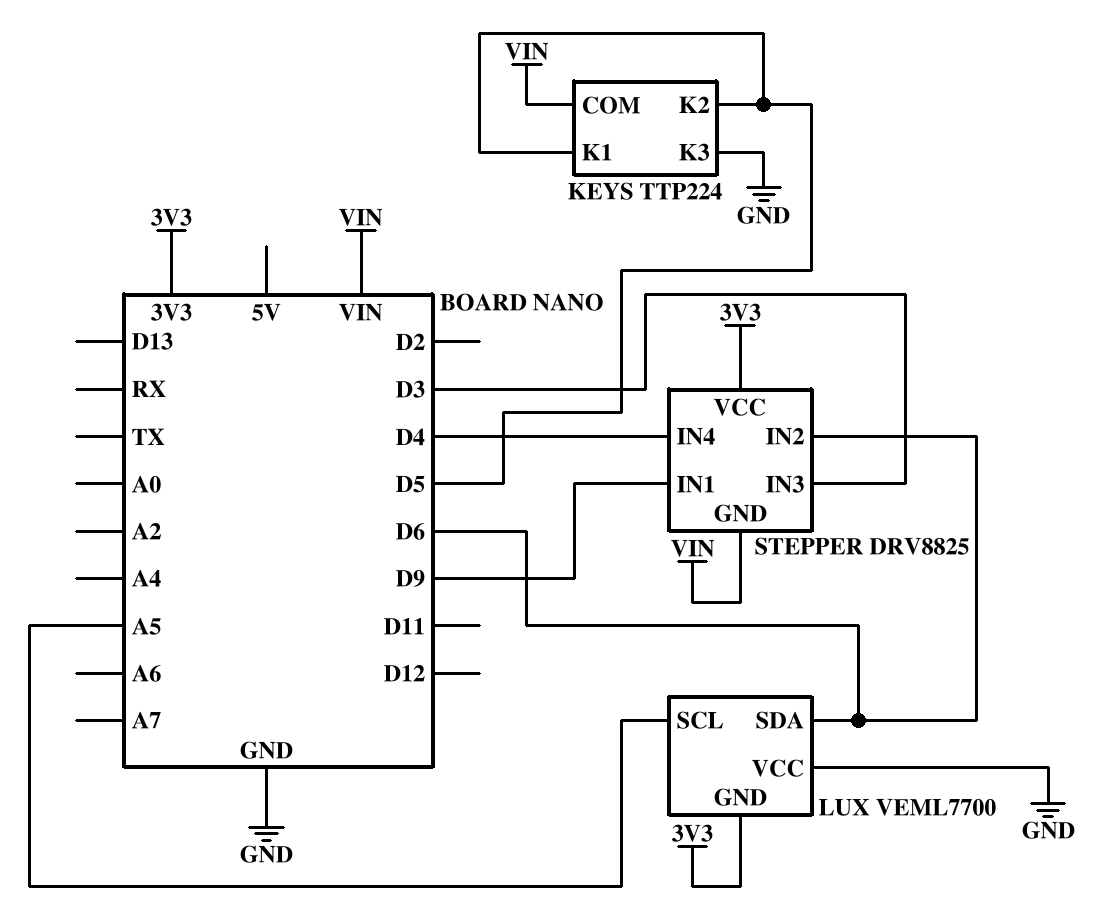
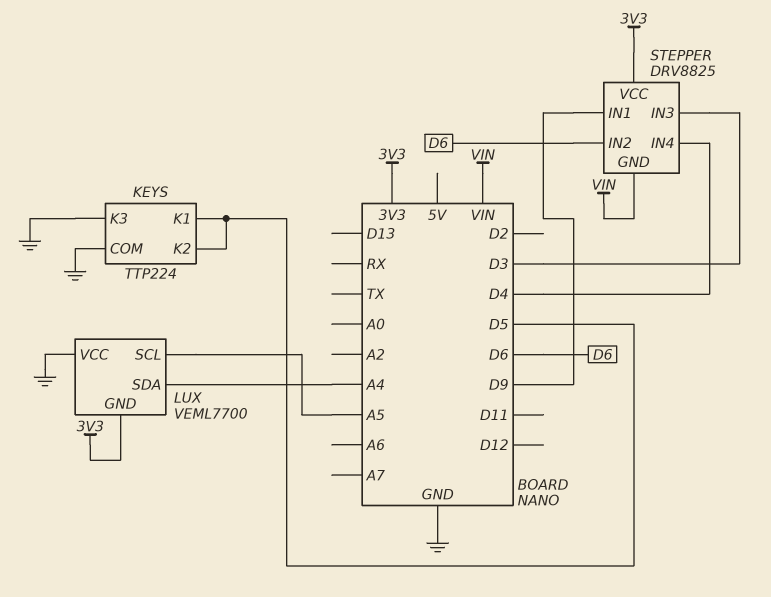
KEYS pin COM: VIN -> GND
LUX pin SDA: D6 -> A4

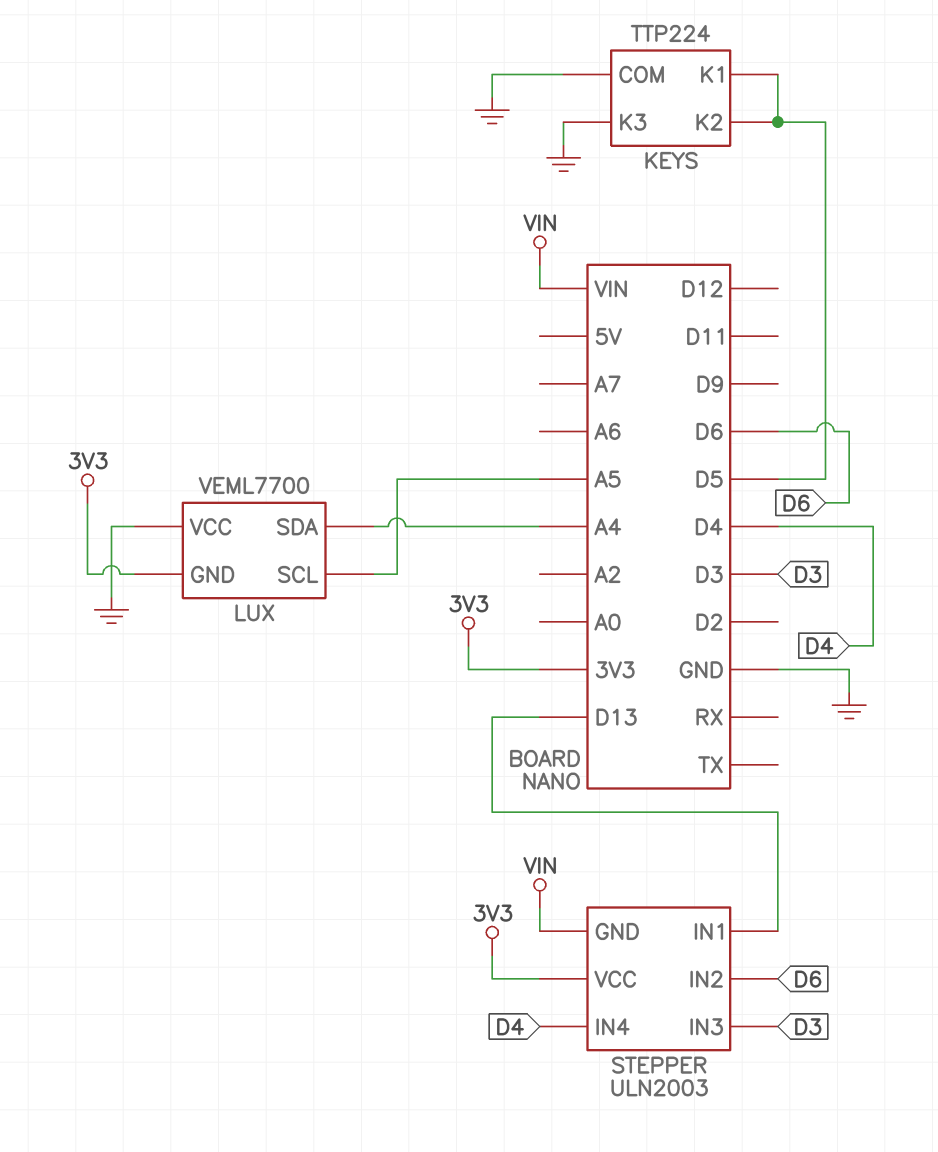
STEPPER: DRV8825 -> ULN2003
STEPPER pin IN1: D9 -> D13

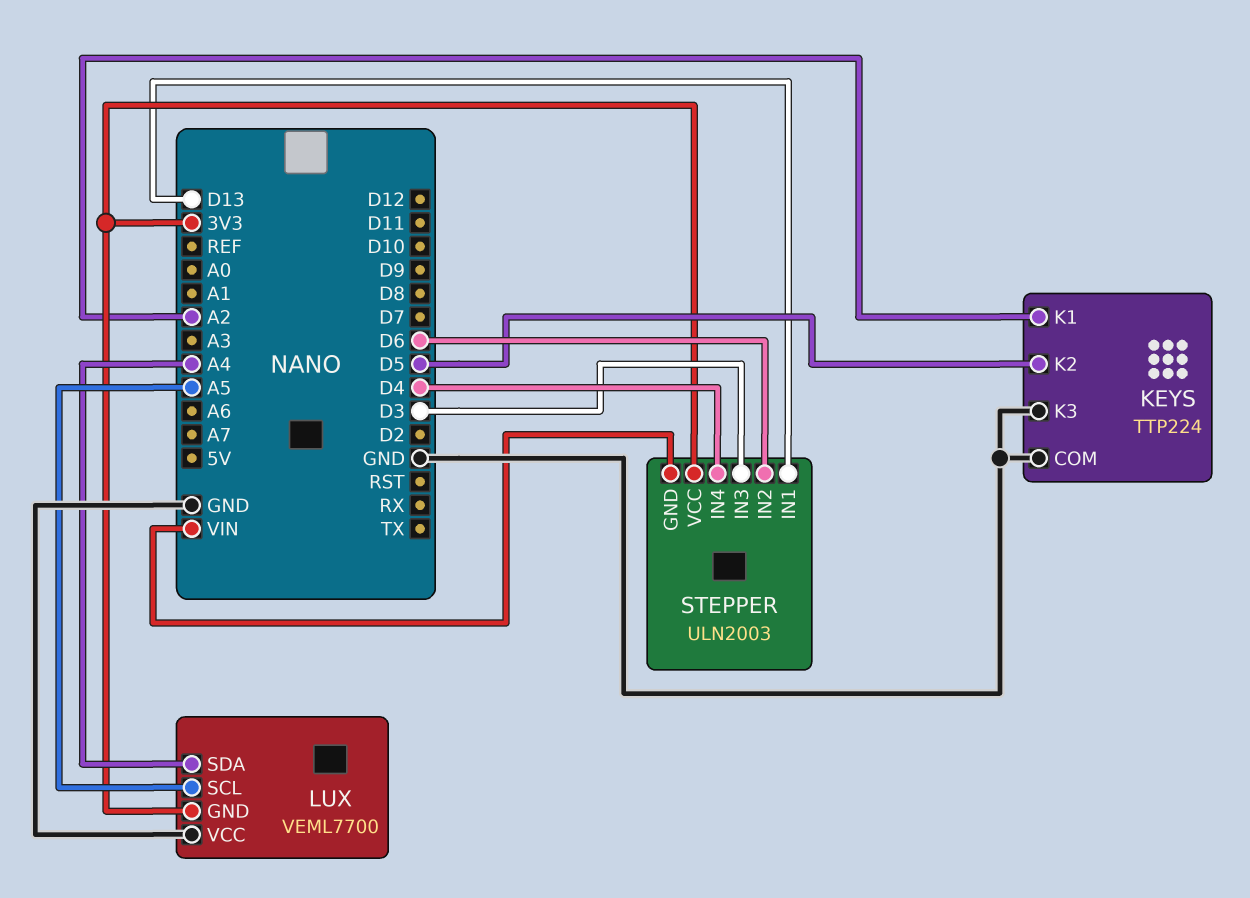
KEYS pin K1: D5 -> A2

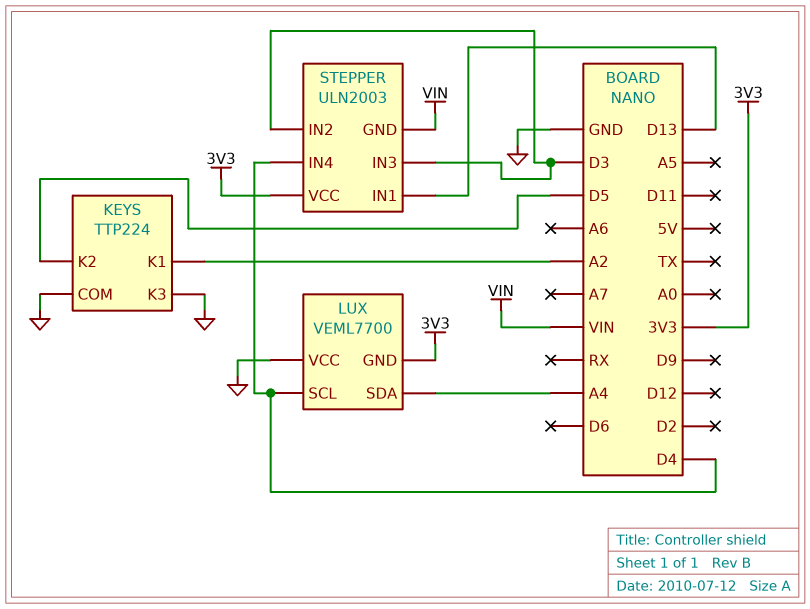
LUX pin SCL: A5 -> D4
STEPPER pin IN2: D6 -> D3

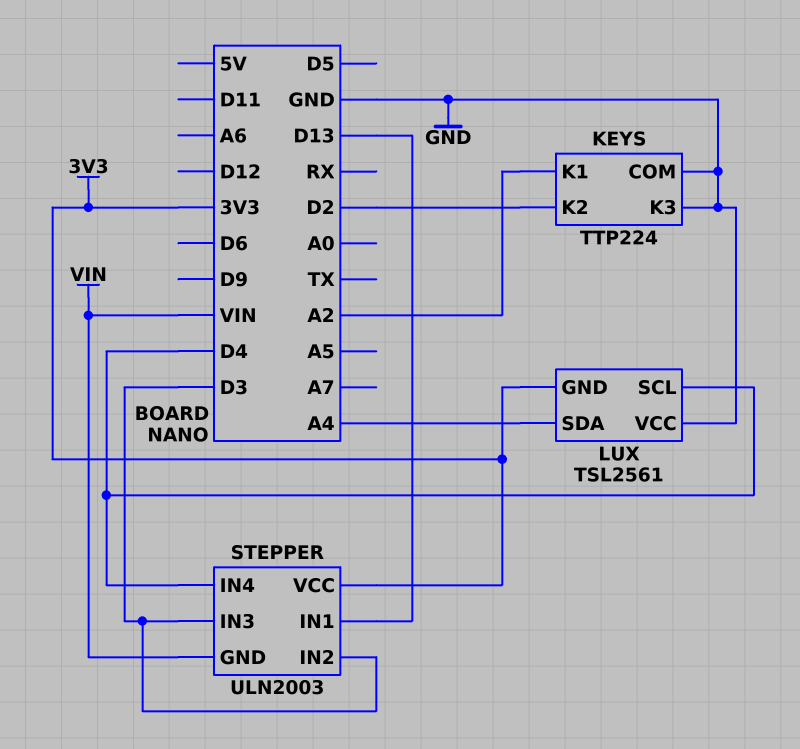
KEYS pin K2: D5 -> D2
LUX: VEML7700 -> TSL2561

